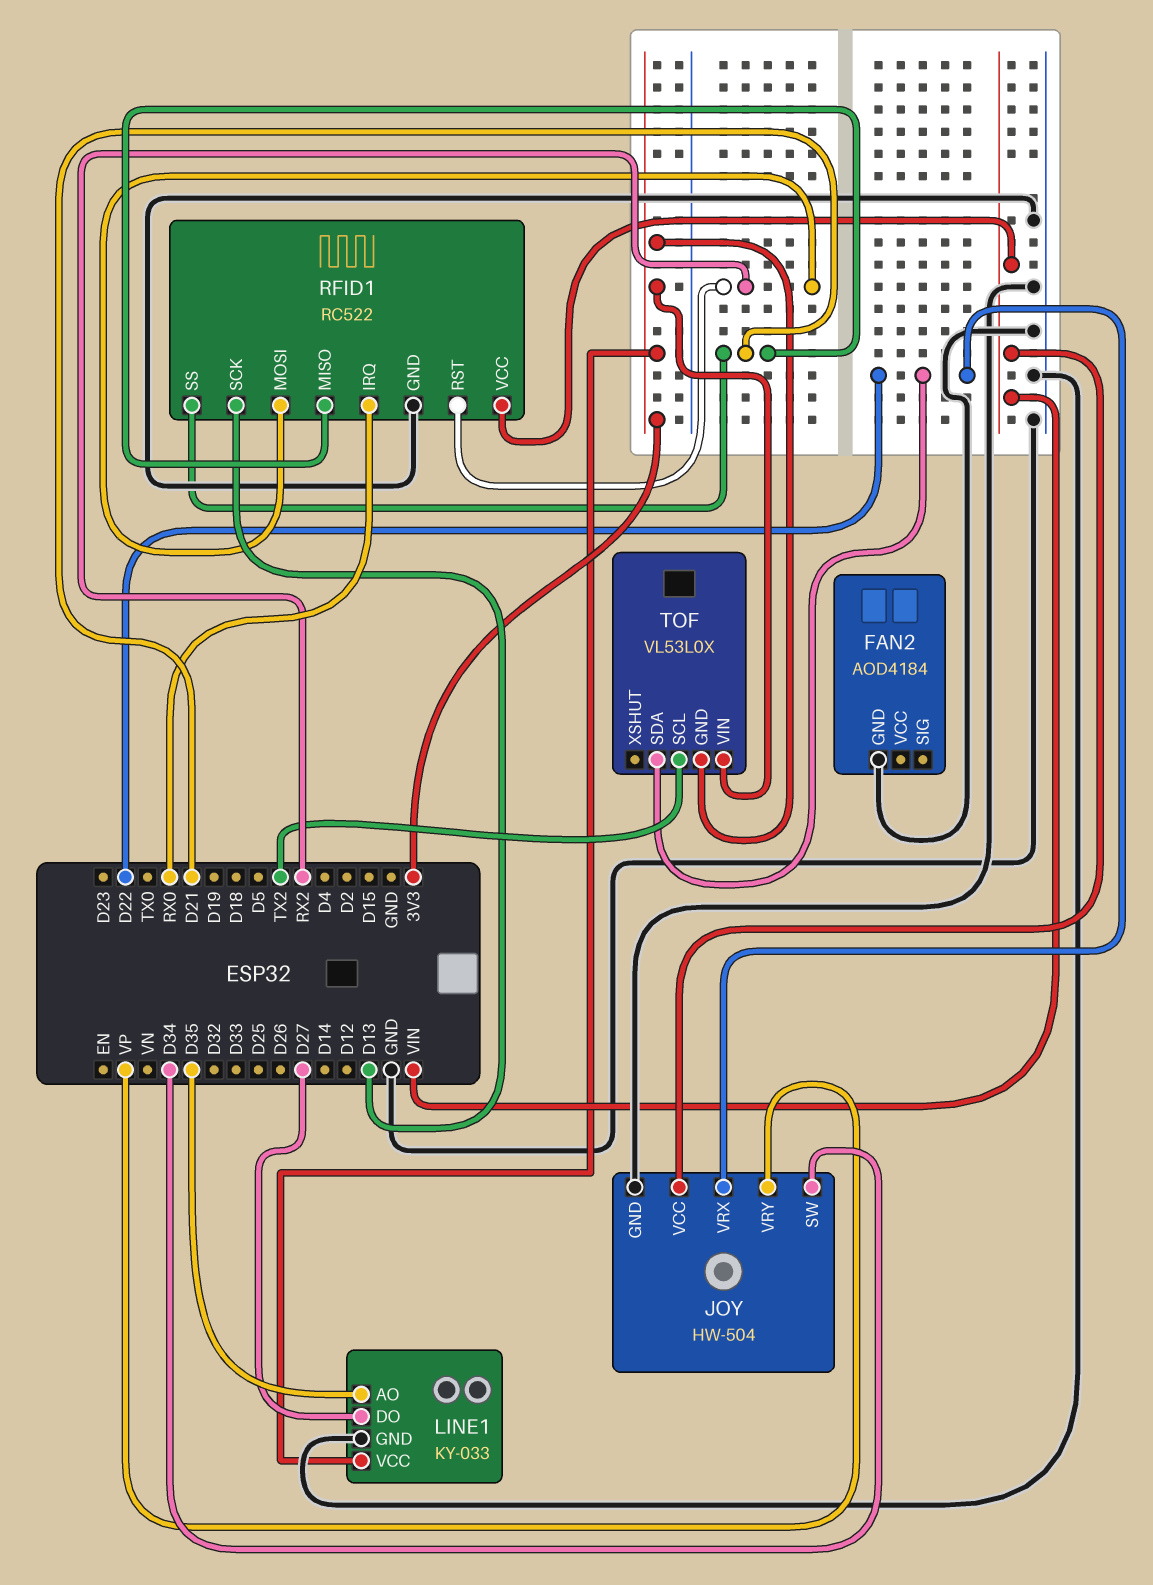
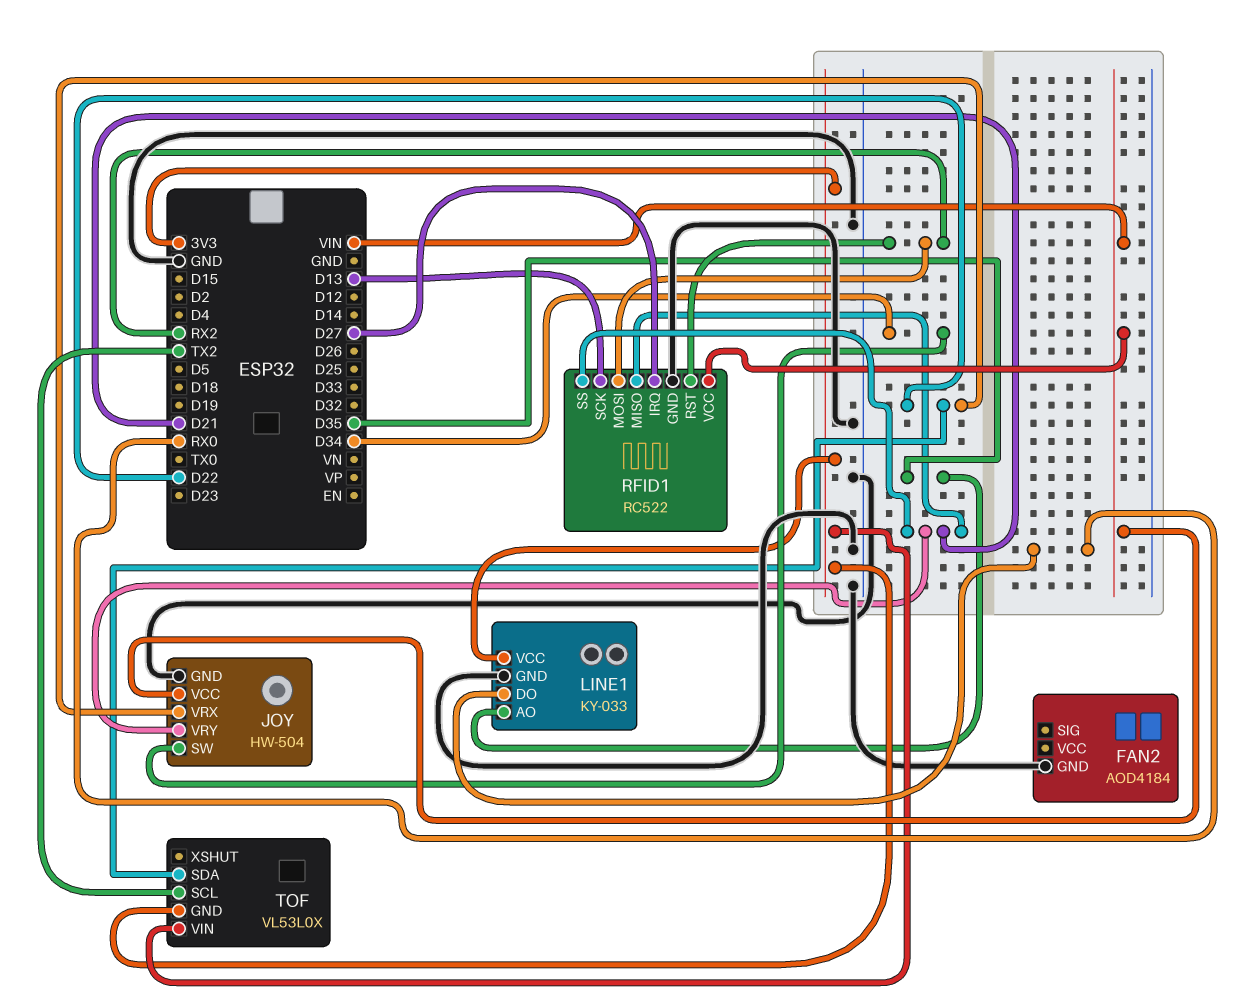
JOY pin VRY: VP -> D21
LINE1 pin DO: D27 -> RX0
RFID1 pin IRQ: RX0 -> D27

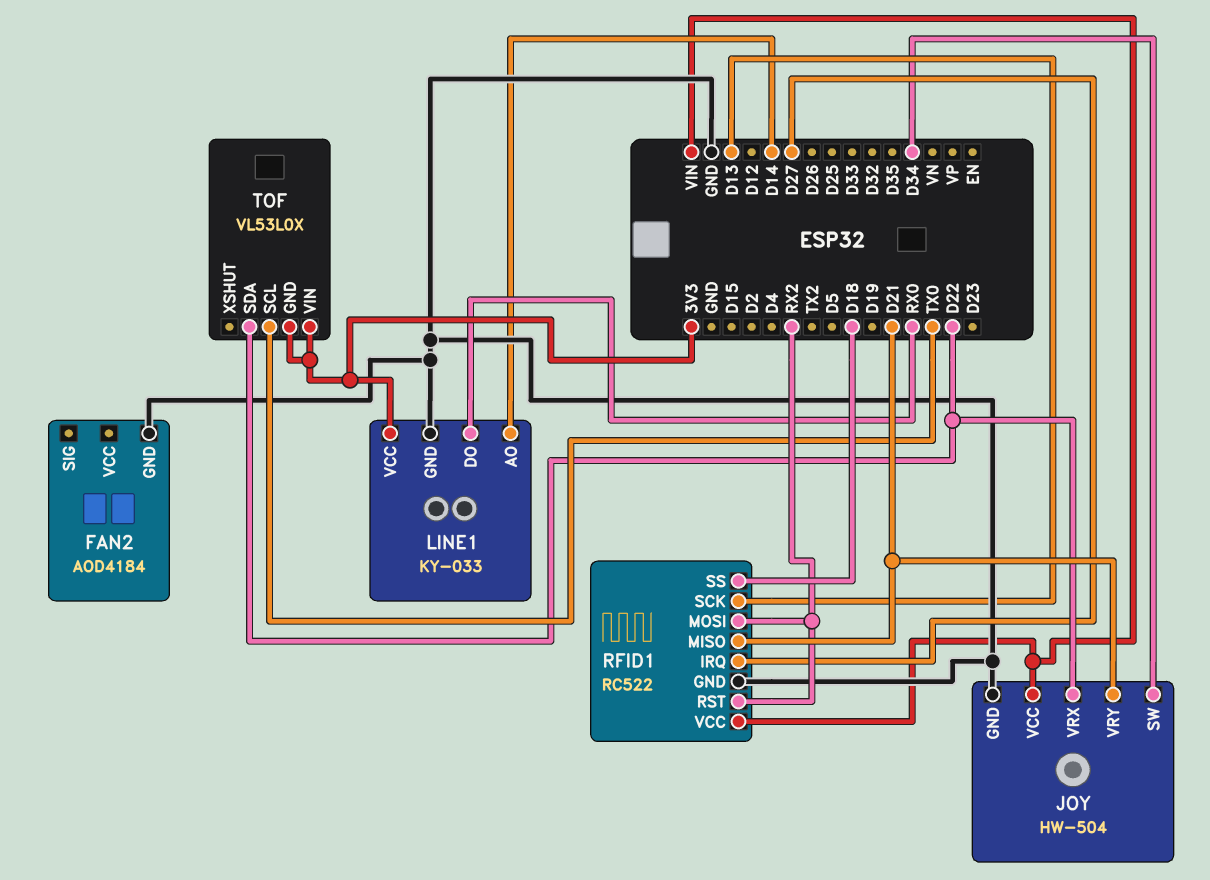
LINE1 pin AO: D35 -> D14
RFID1 pin SS: D21 -> D18
TOF pin SCL: TX2 -> TX0

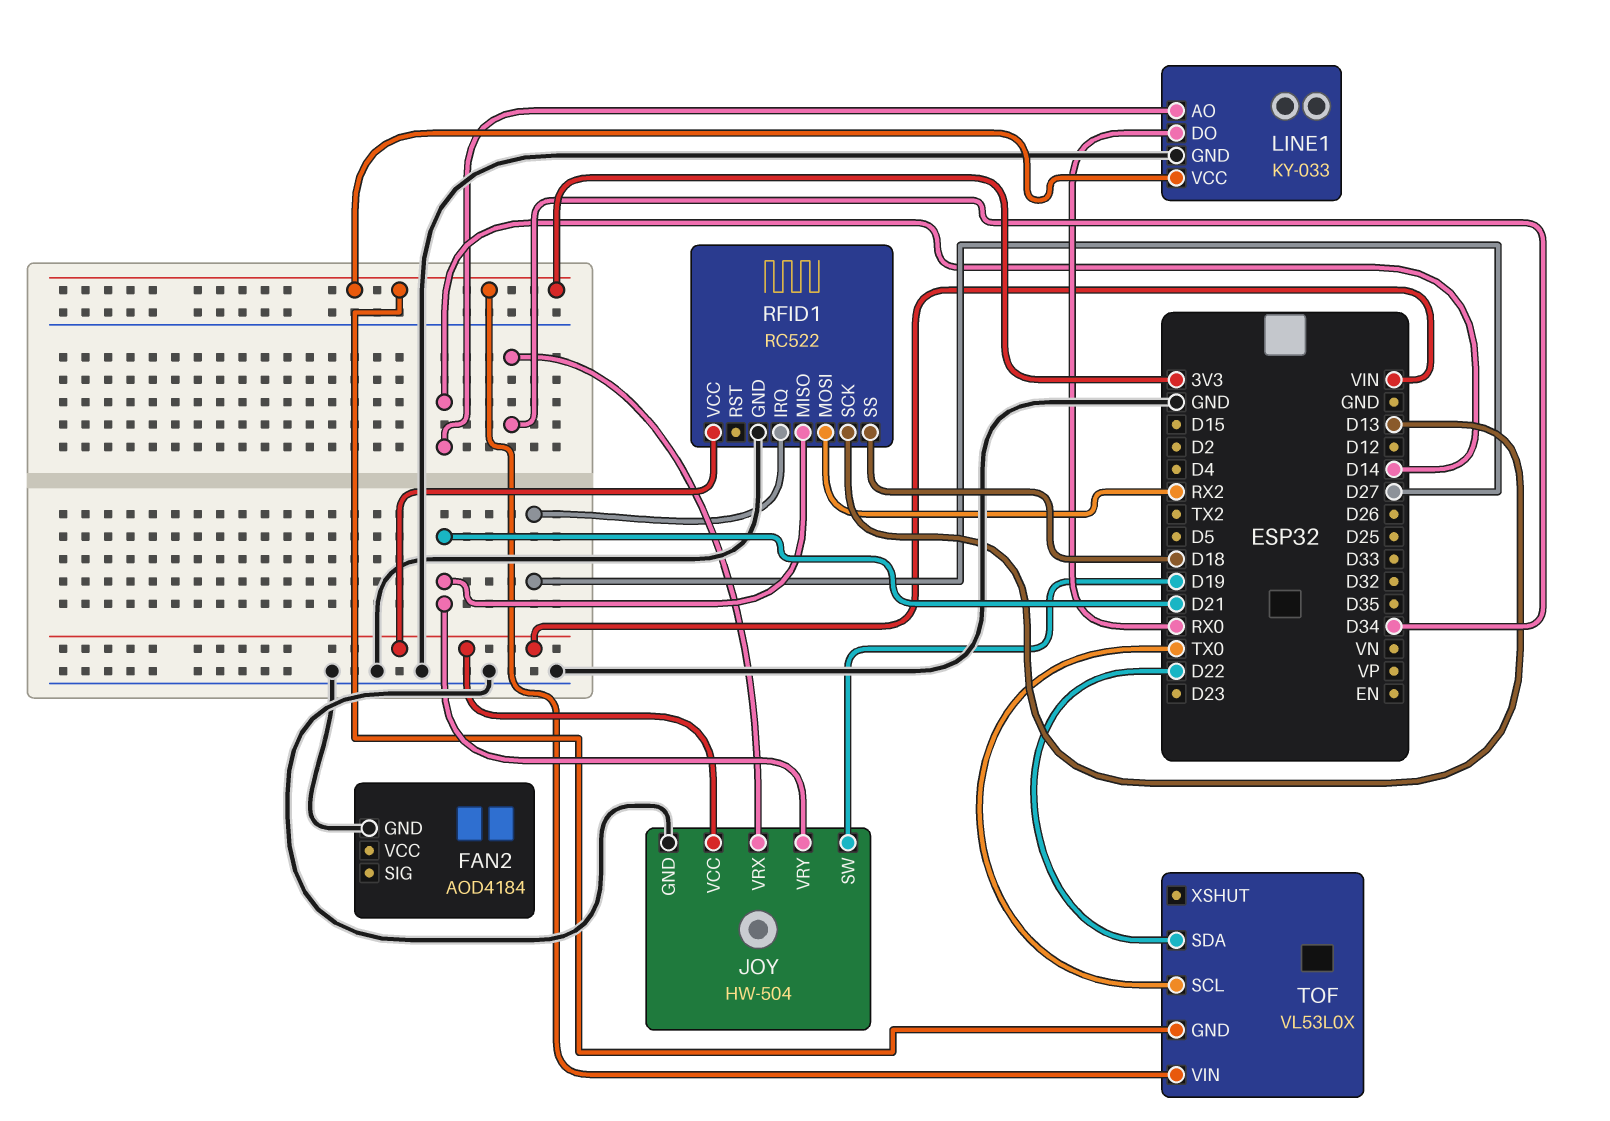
JOY pin SW: D34 -> D19
JOY pin VRX: D22 -> D34
RFID1 pin RST: RX2 -> none

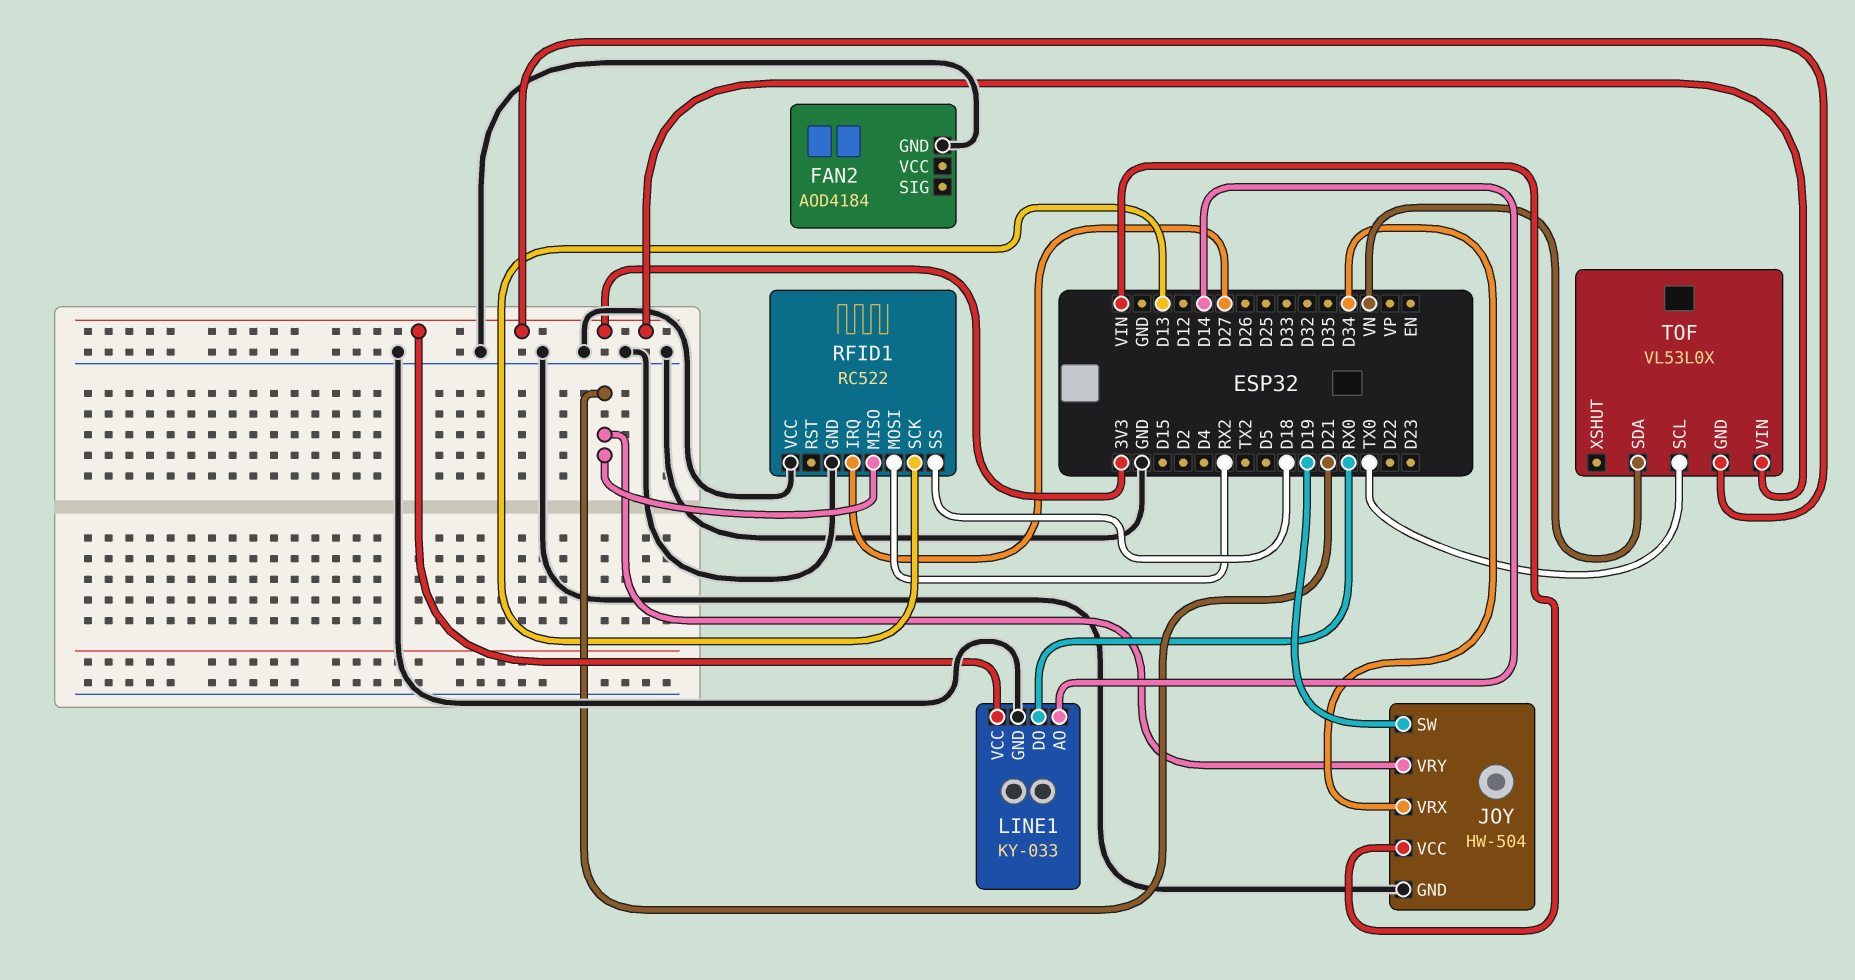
RFID1 pin VCC: VIN -> GND
TOF pin SDA: D22 -> VN

